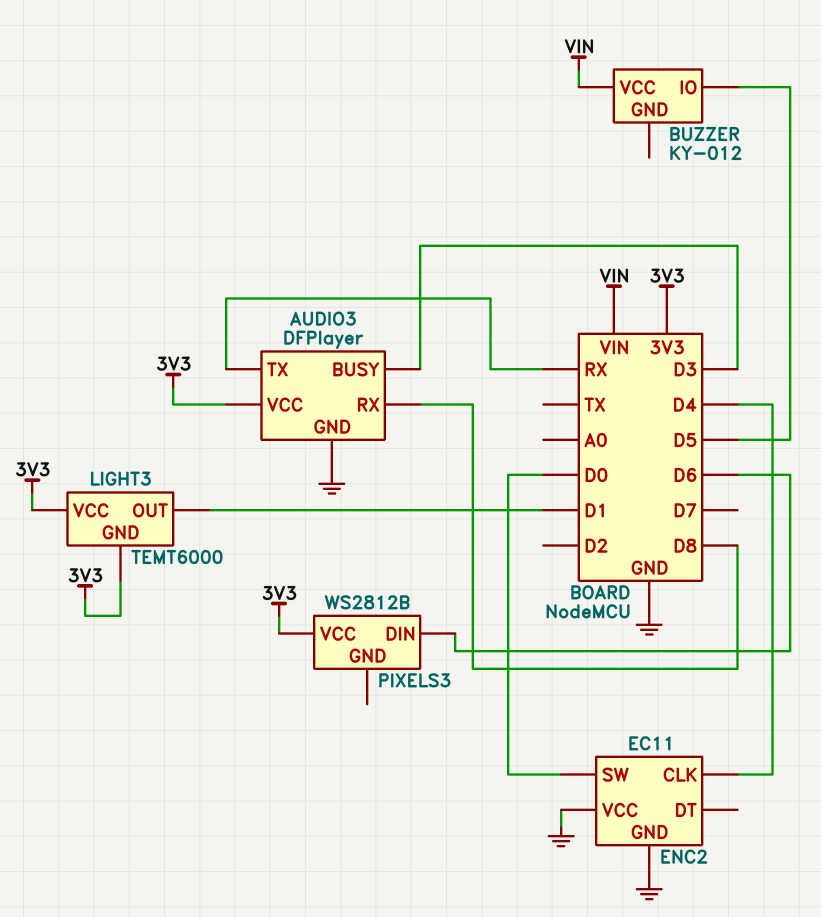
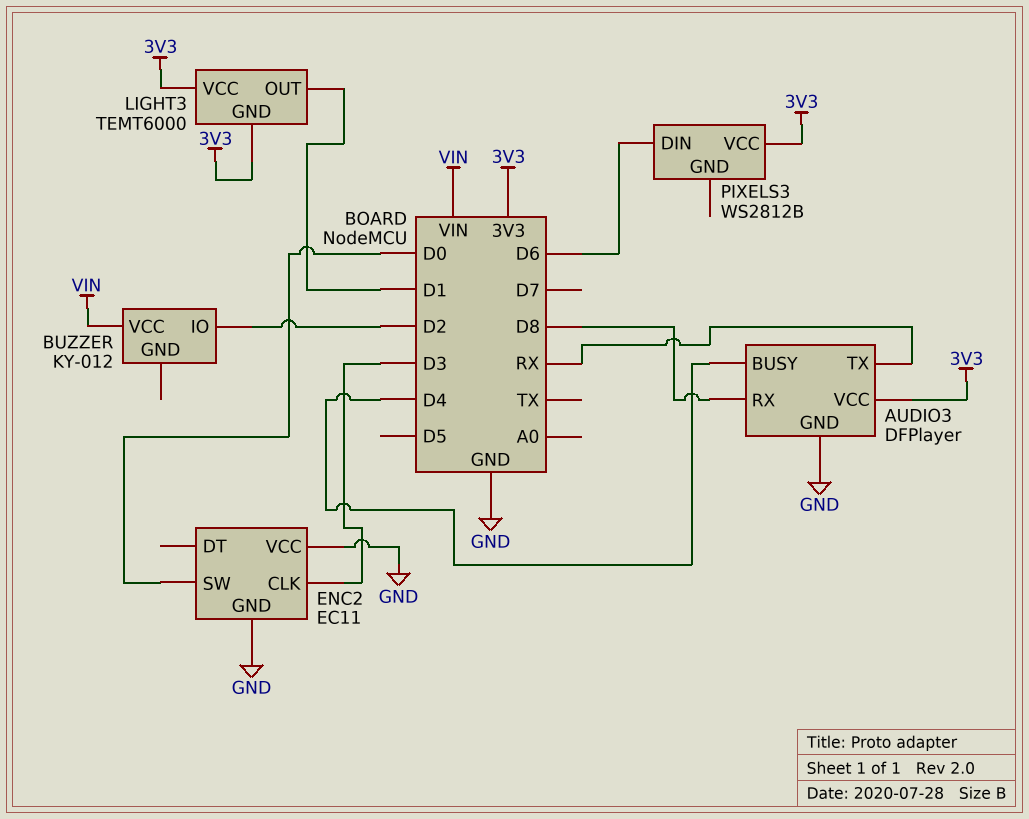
AUDIO3 pin BUSY: D3 -> D4
BUZZER pin IO: D5 -> D2
ENC2 pin CLK: D4 -> D3

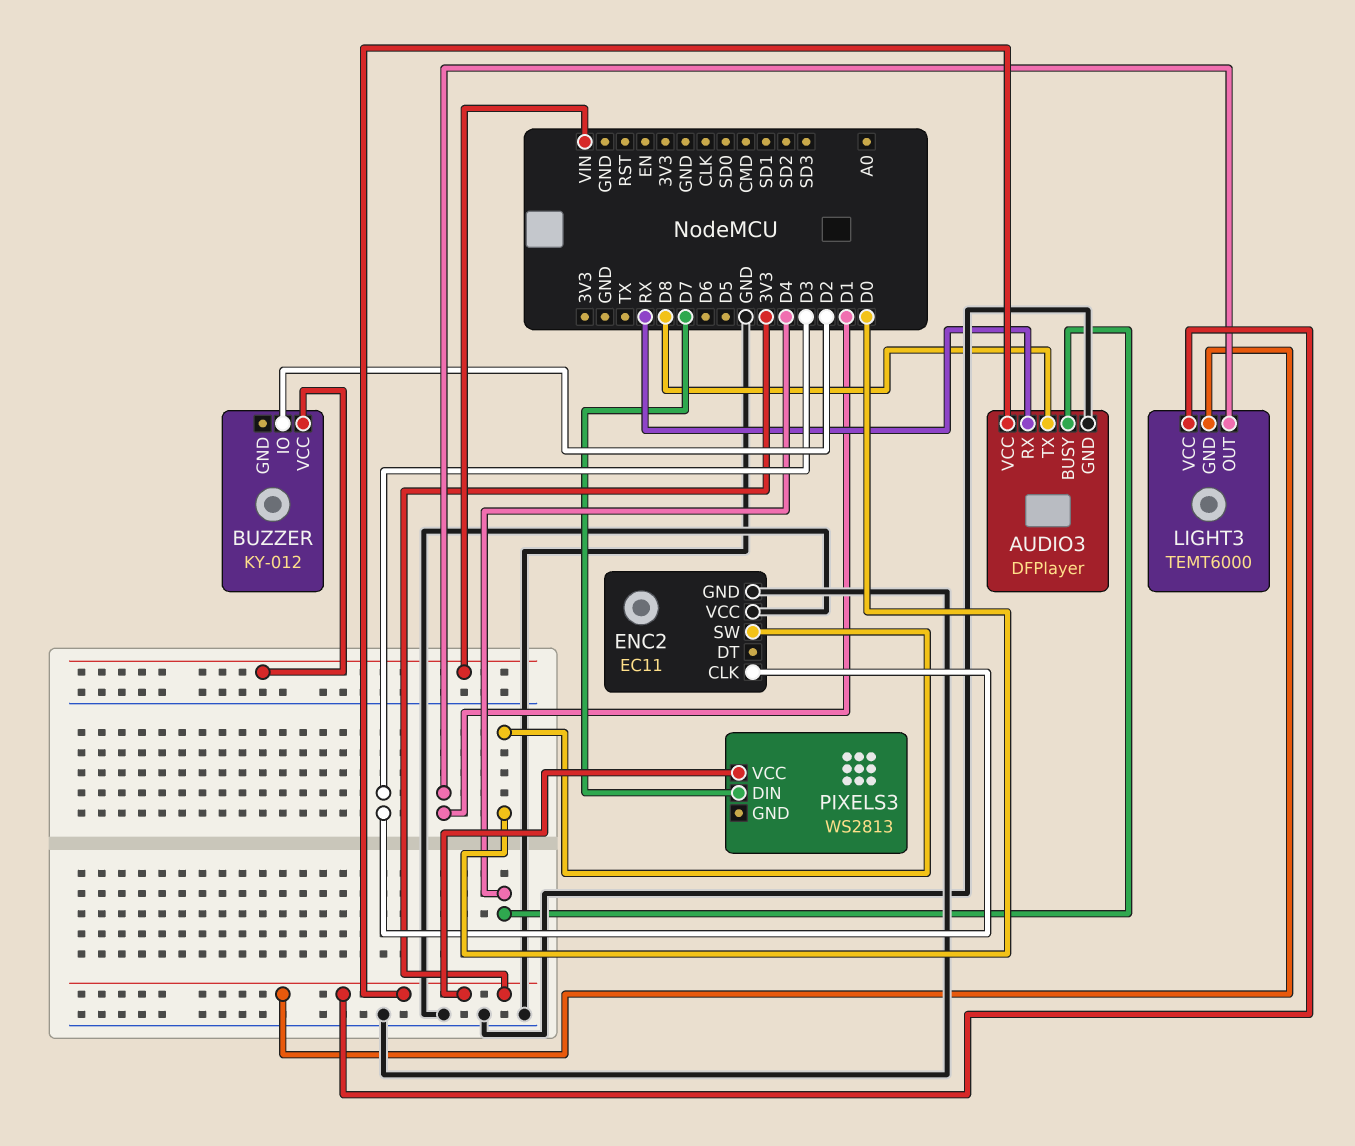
AUDIO3 pin RX: D8 -> RX
AUDIO3 pin TX: RX -> D8
PIXELS3: WS2812B -> WS2813
PIXELS3 pin DIN: D6 -> D7

